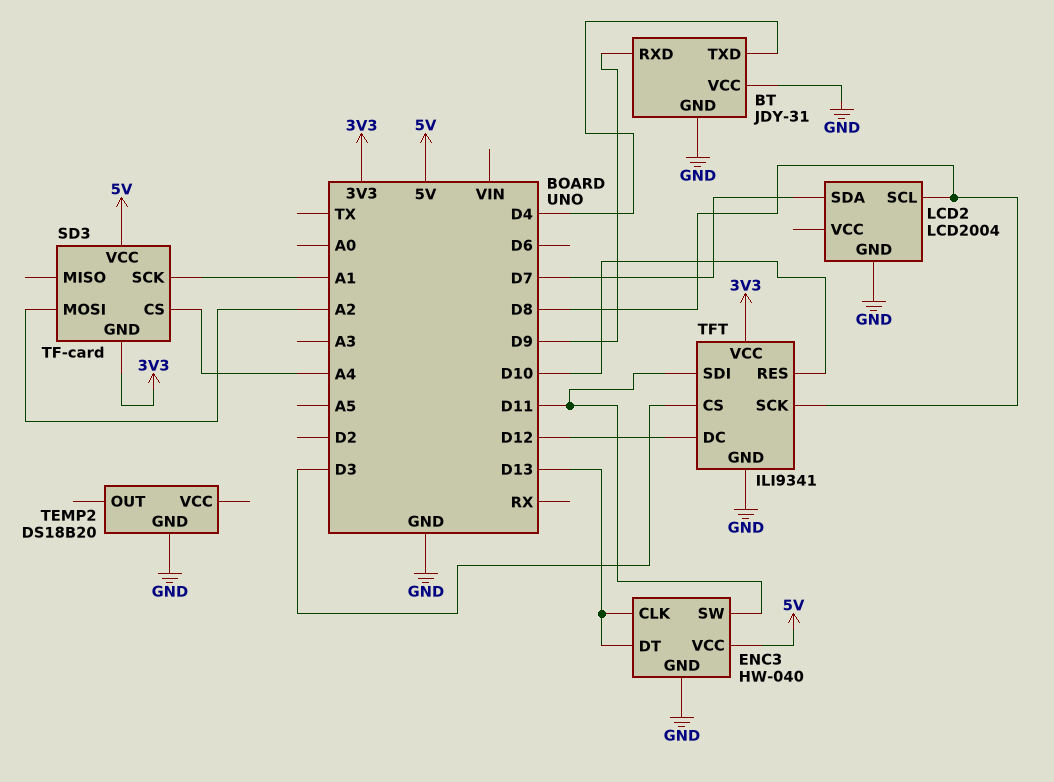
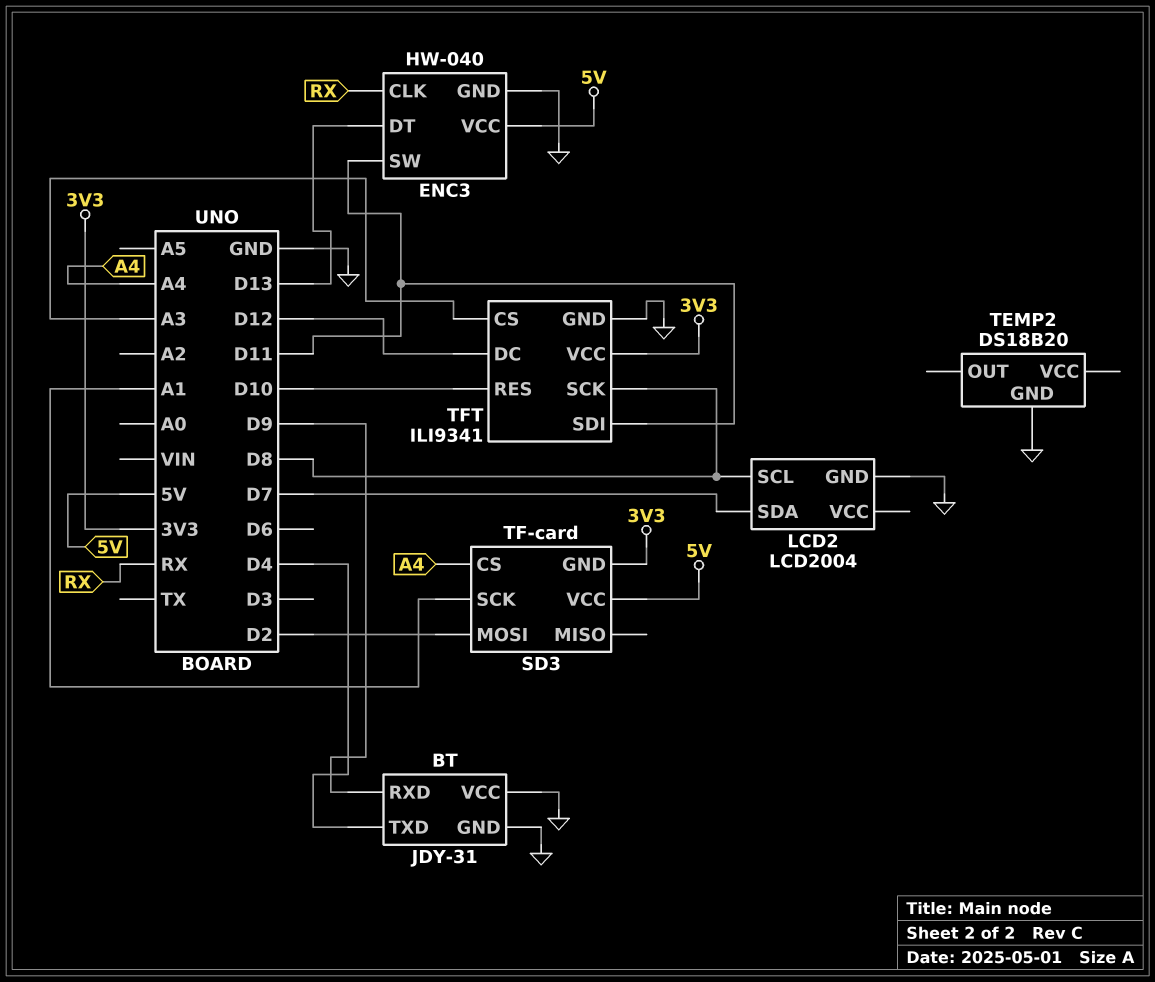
ENC3 pin CLK: D13 -> RX
SD3 pin MOSI: A2 -> D2
TFT pin CS: D3 -> A3

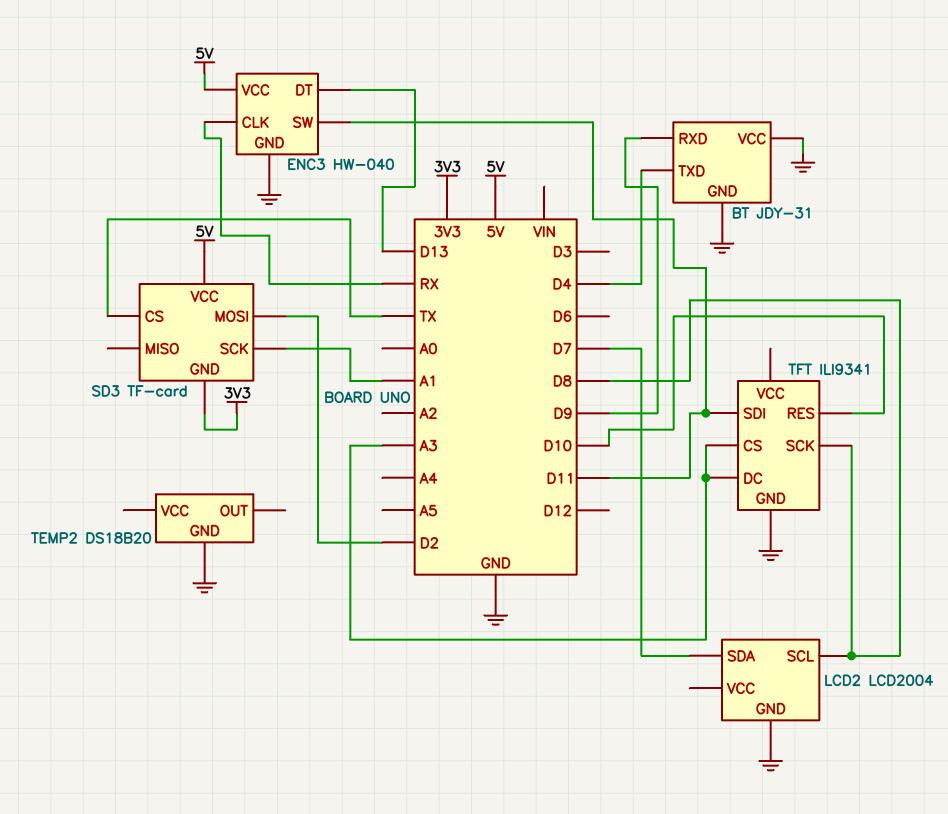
SD3 pin CS: A4 -> TX
TFT pin DC: D12 -> A3
TFT pin VCC: 3V3 -> none

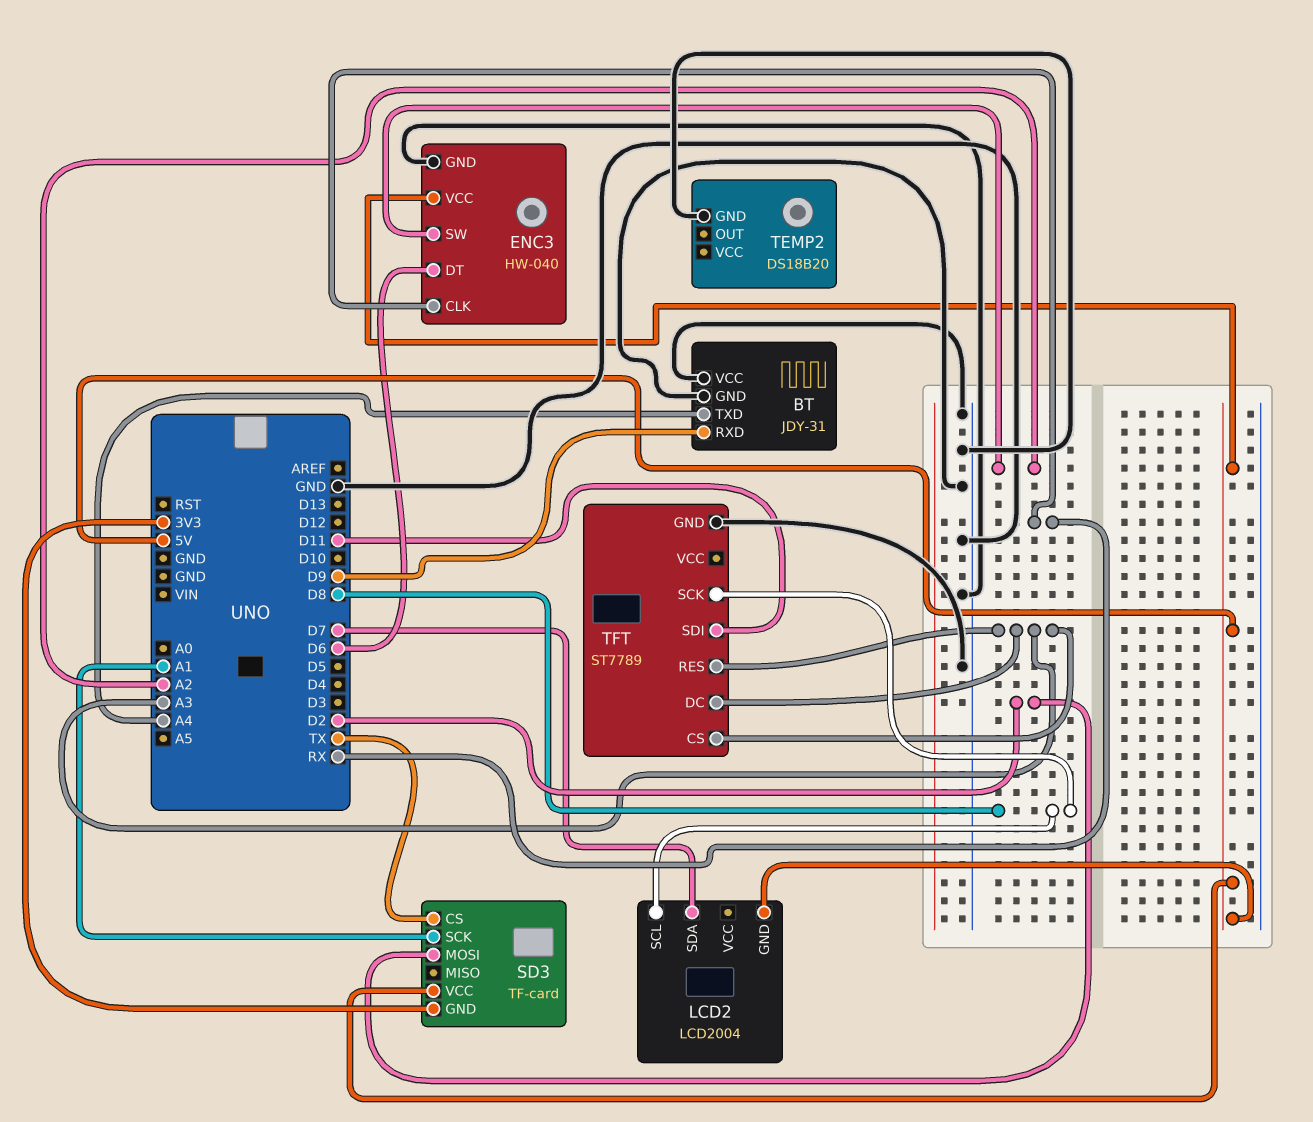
BT pin TXD: D4 -> A4
ENC3 pin DT: D13 -> D6
ENC3 pin SW: D11 -> A2
LCD2 pin GND: GND -> 5V
TFT: ILI9341 -> ST7789
TFT pin RES: D10 -> A3

